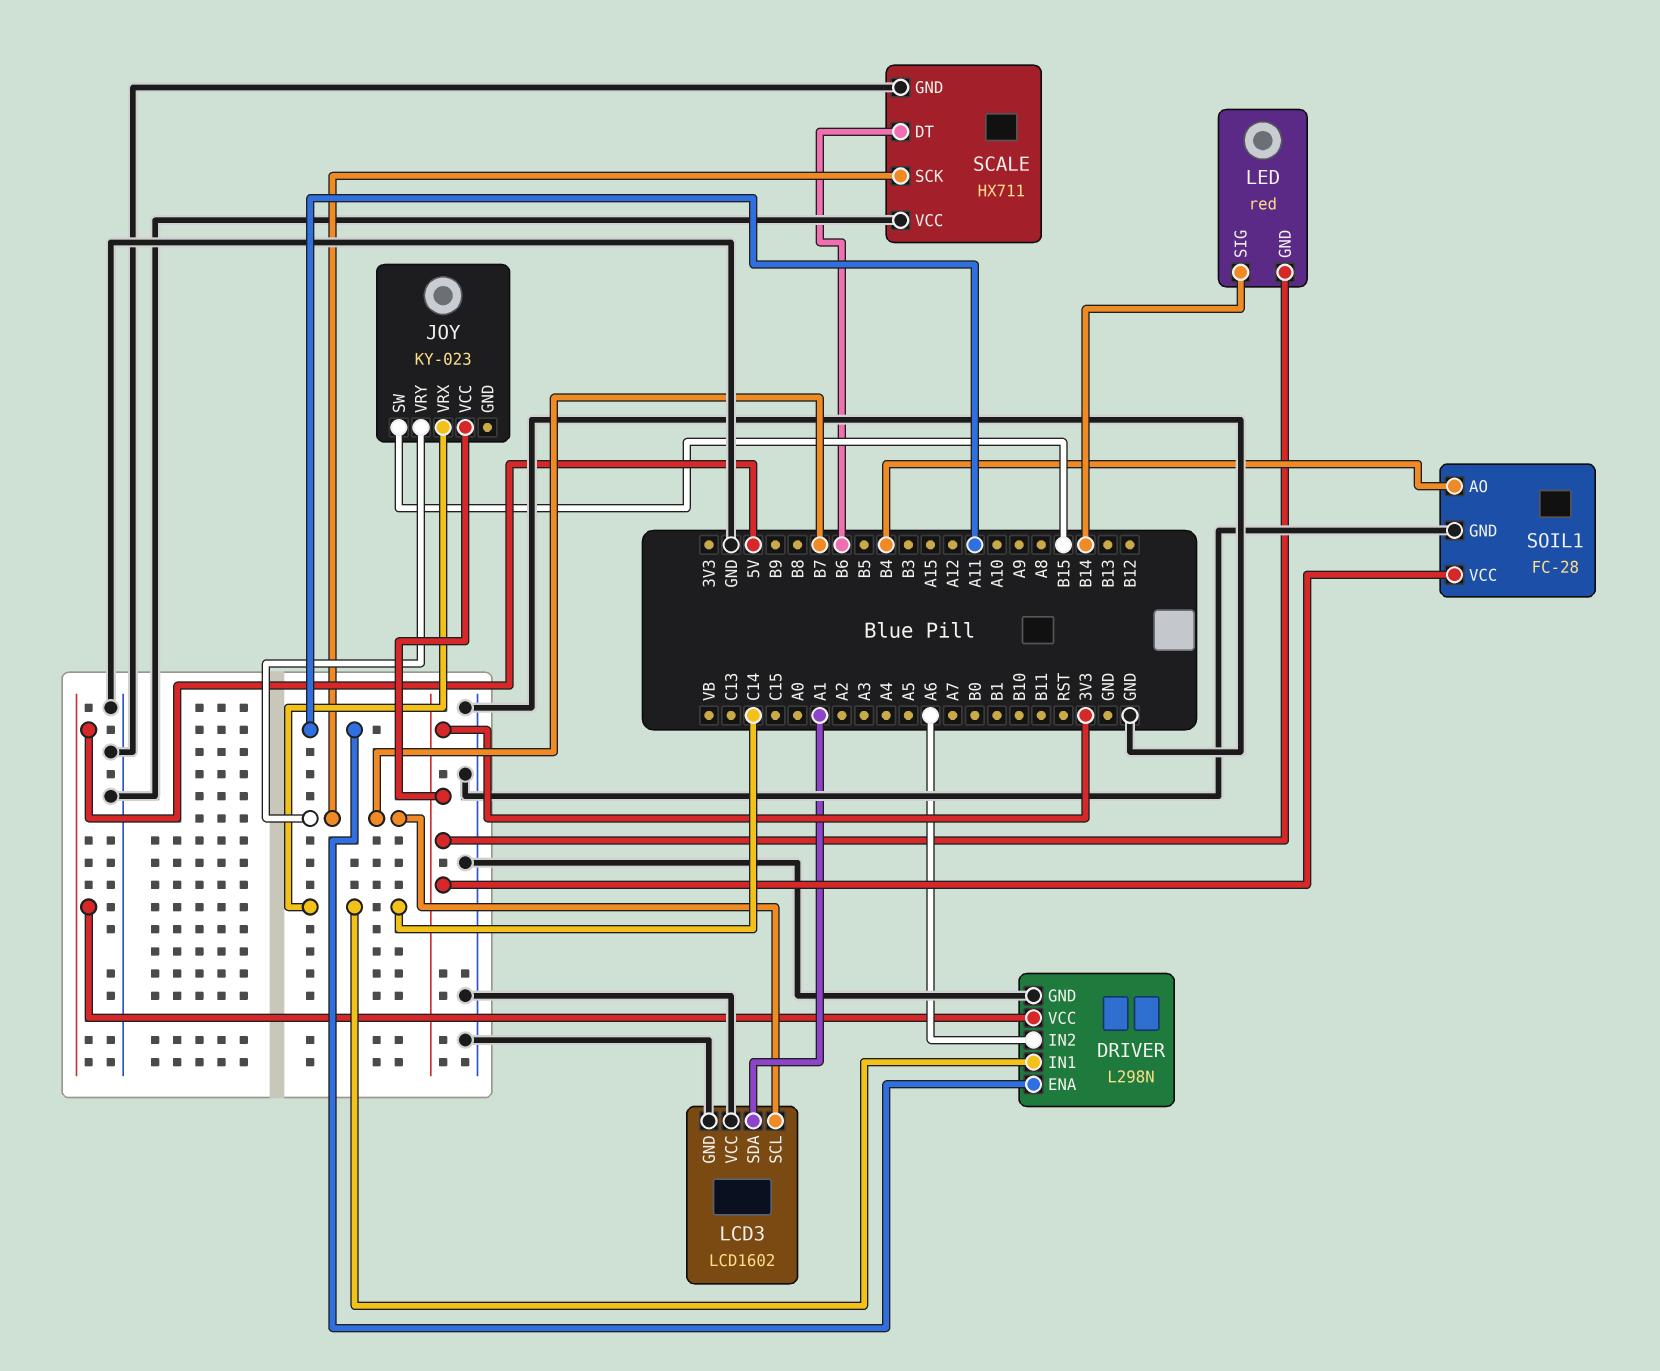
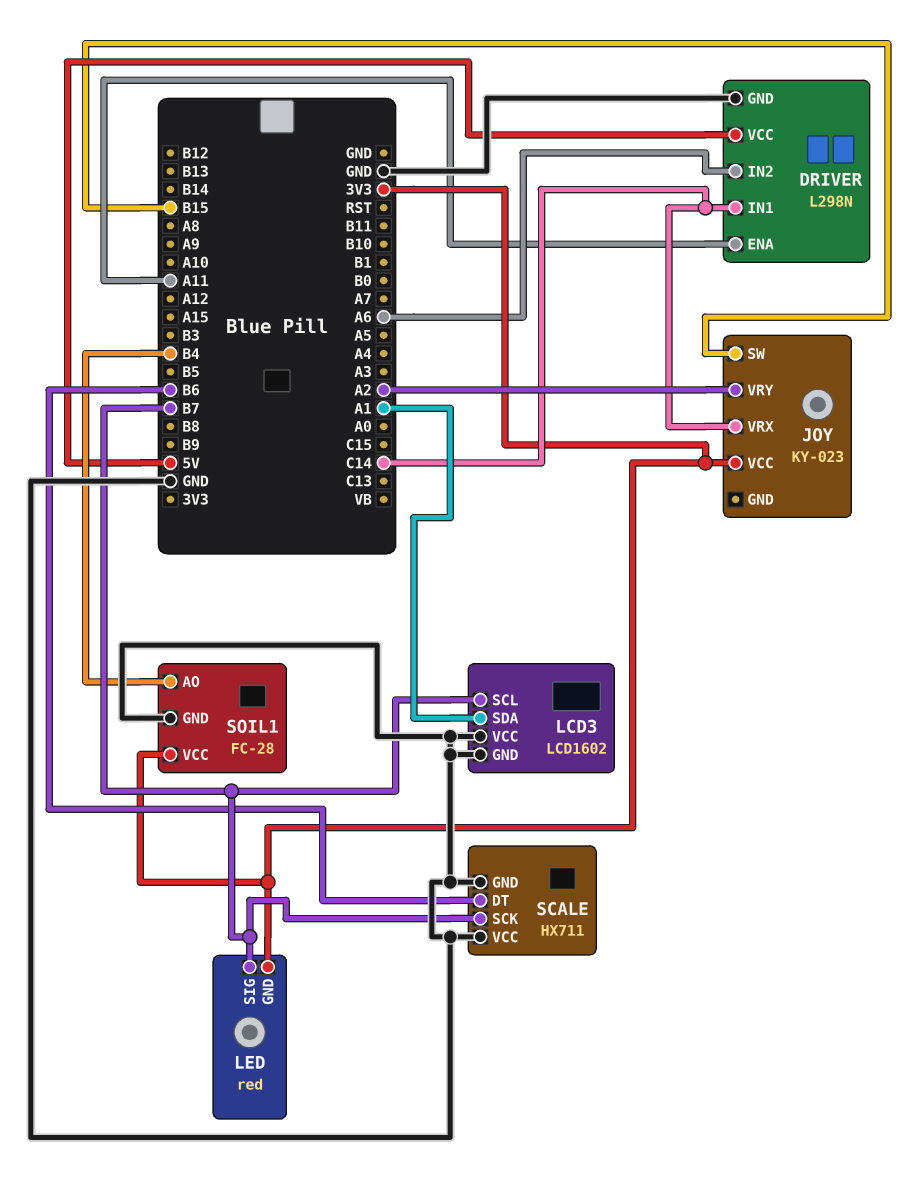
JOY pin VRY: B7 -> A2
LED pin SIG: B14 -> B7

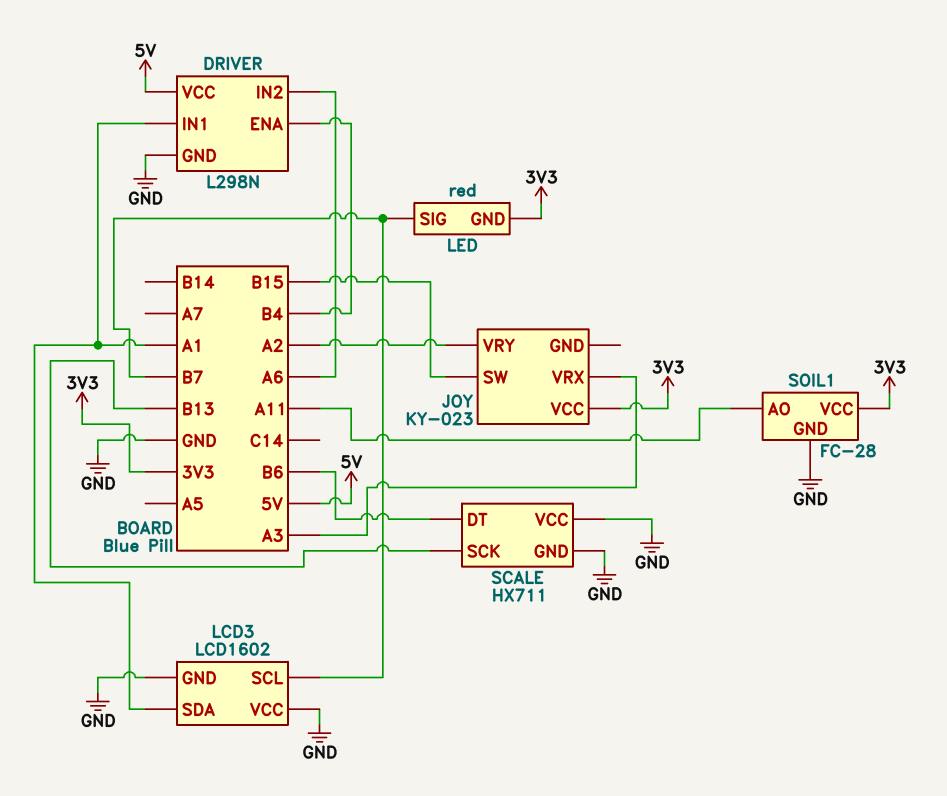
DRIVER pin ENA: A11 -> B4
DRIVER pin IN1: C14 -> A1
JOY pin VRX: C14 -> A3
SCALE pin SCK: B7 -> B13
SOIL1 pin AO: B4 -> A11

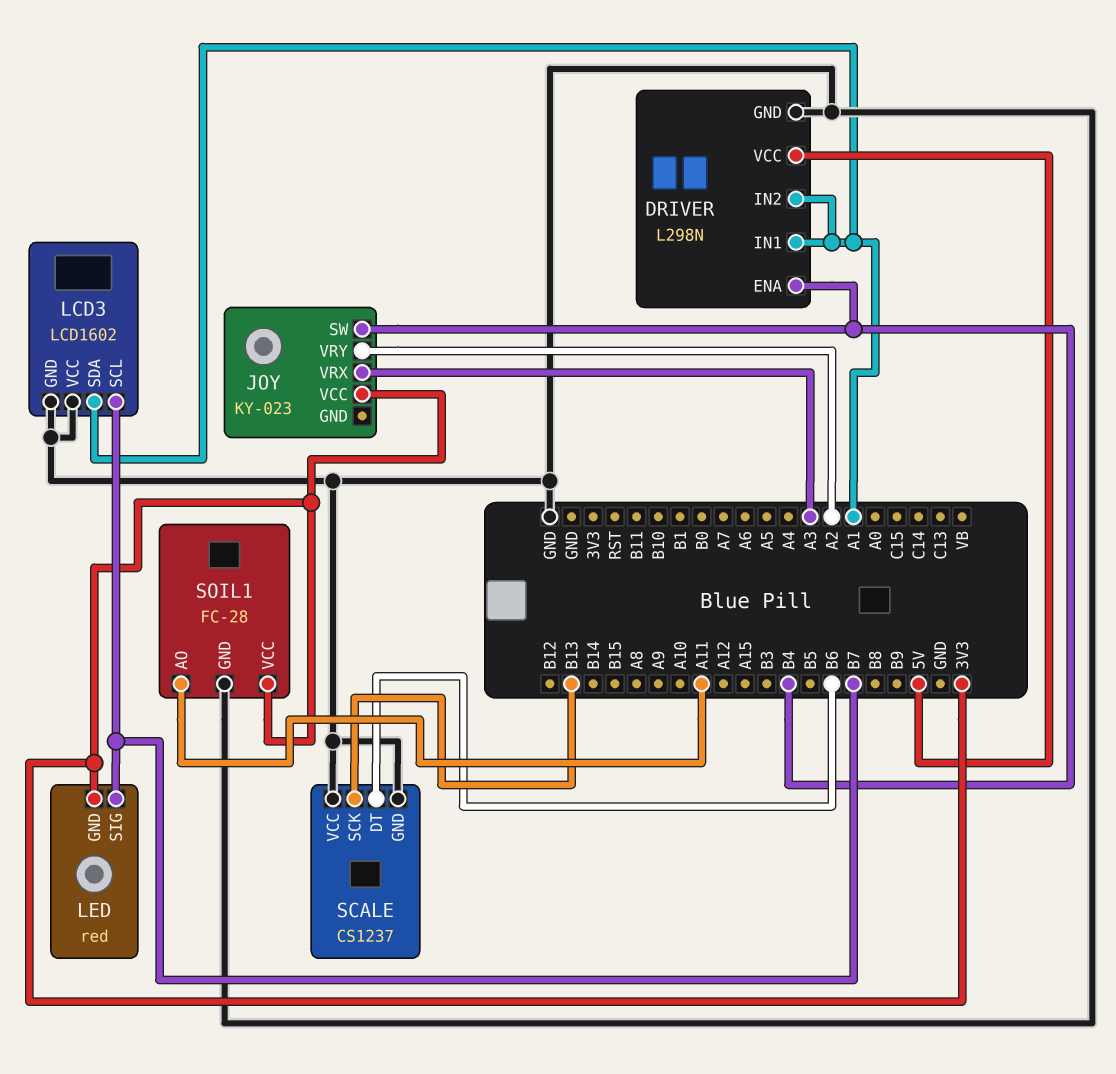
DRIVER pin IN2: A6 -> A1
JOY pin SW: B15 -> B4
SCALE: HX711 -> CS1237

